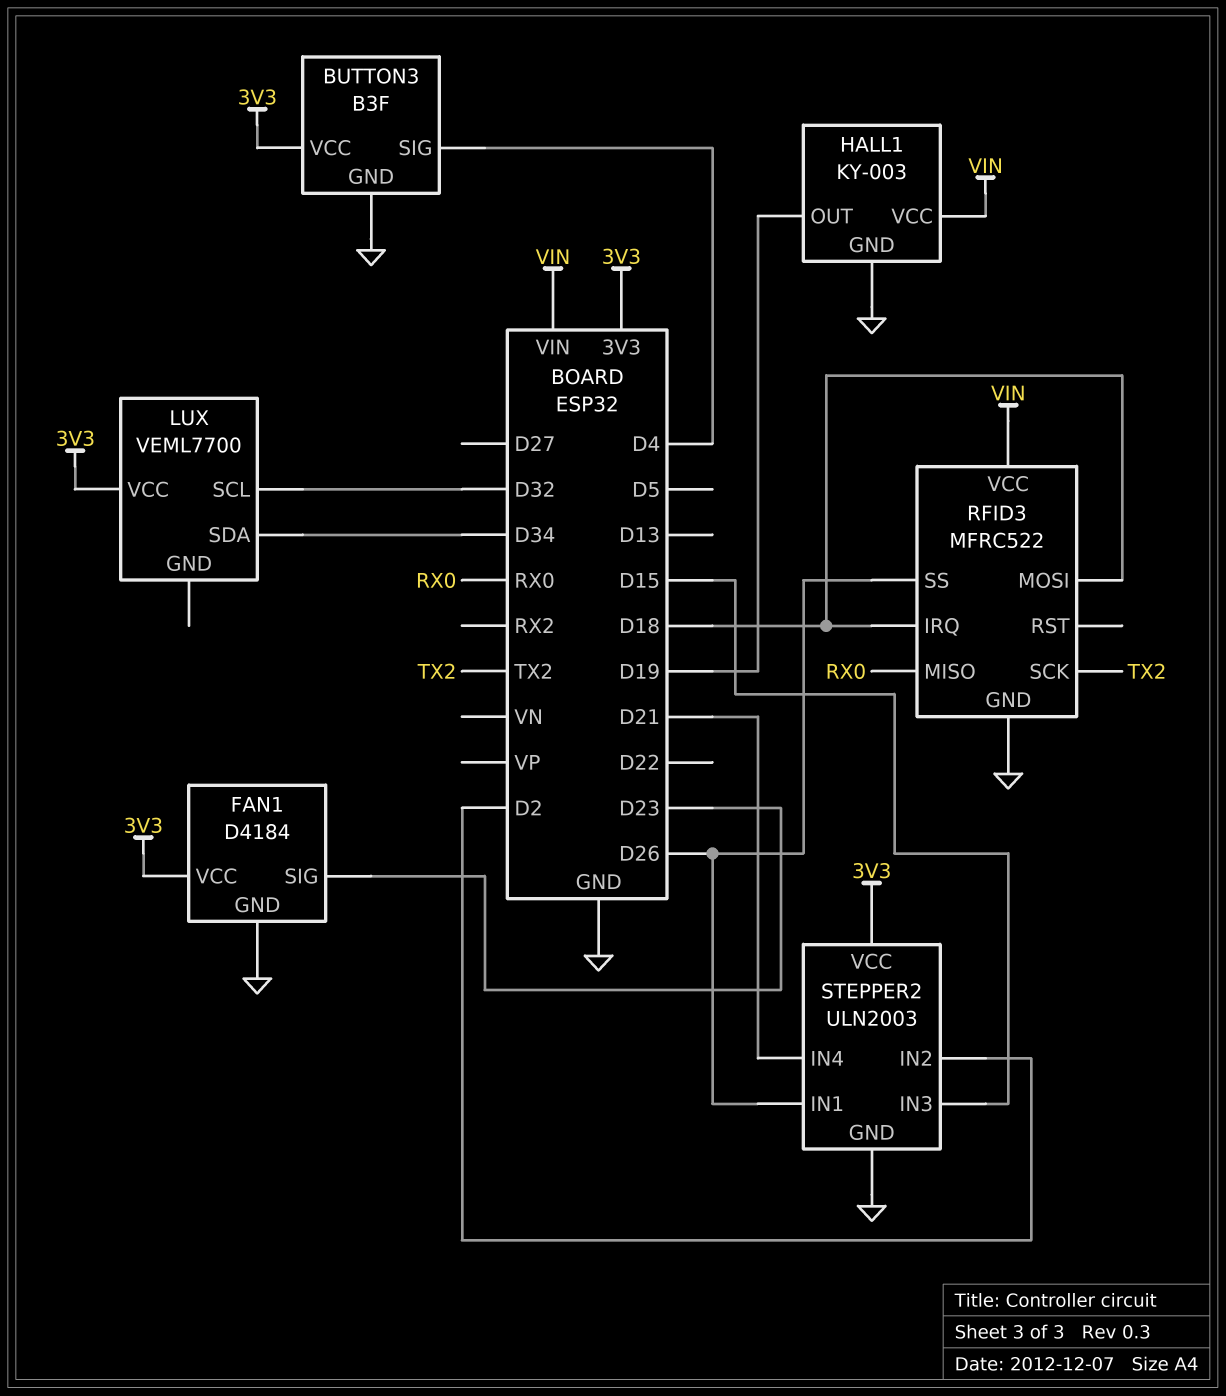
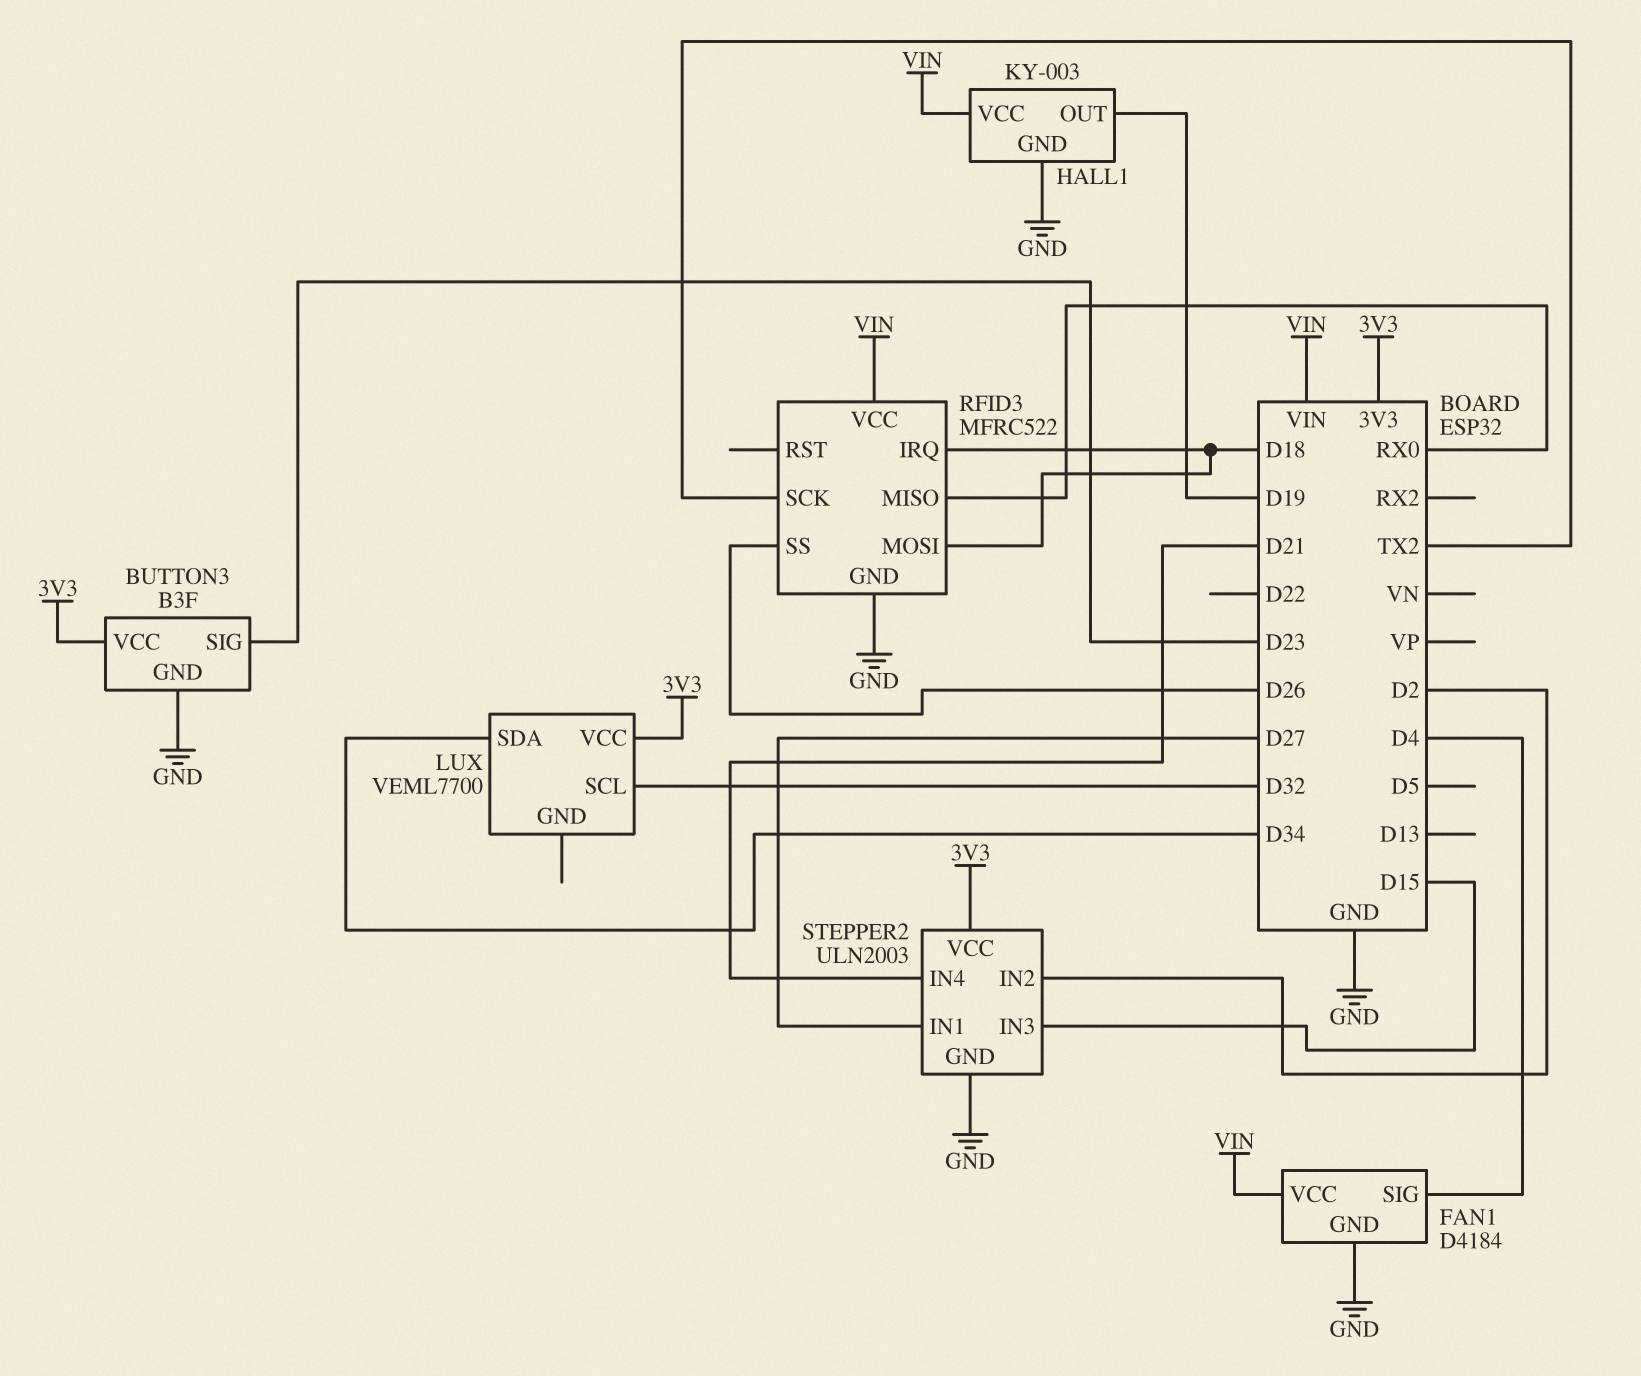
BUTTON3 pin SIG: D4 -> D23
FAN1 pin SIG: D23 -> D4
FAN1 pin VCC: 3V3 -> VIN
STEPPER2 pin IN1: D26 -> D27

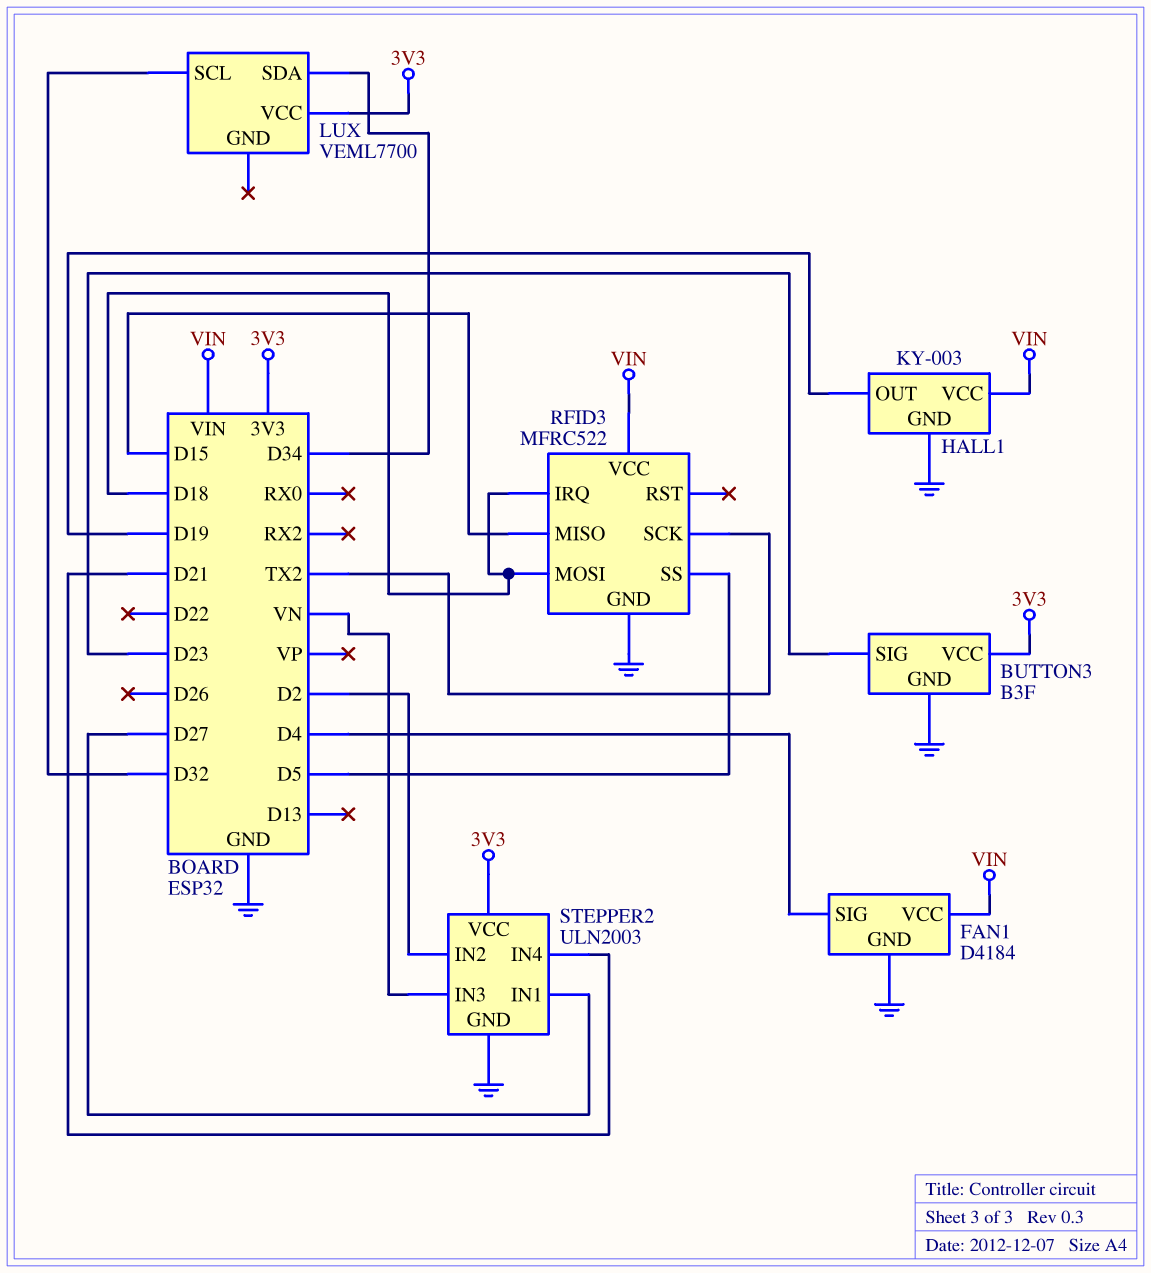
RFID3 pin MISO: RX0 -> D15
RFID3 pin SS: D26 -> D5
STEPPER2 pin IN3: D15 -> VN

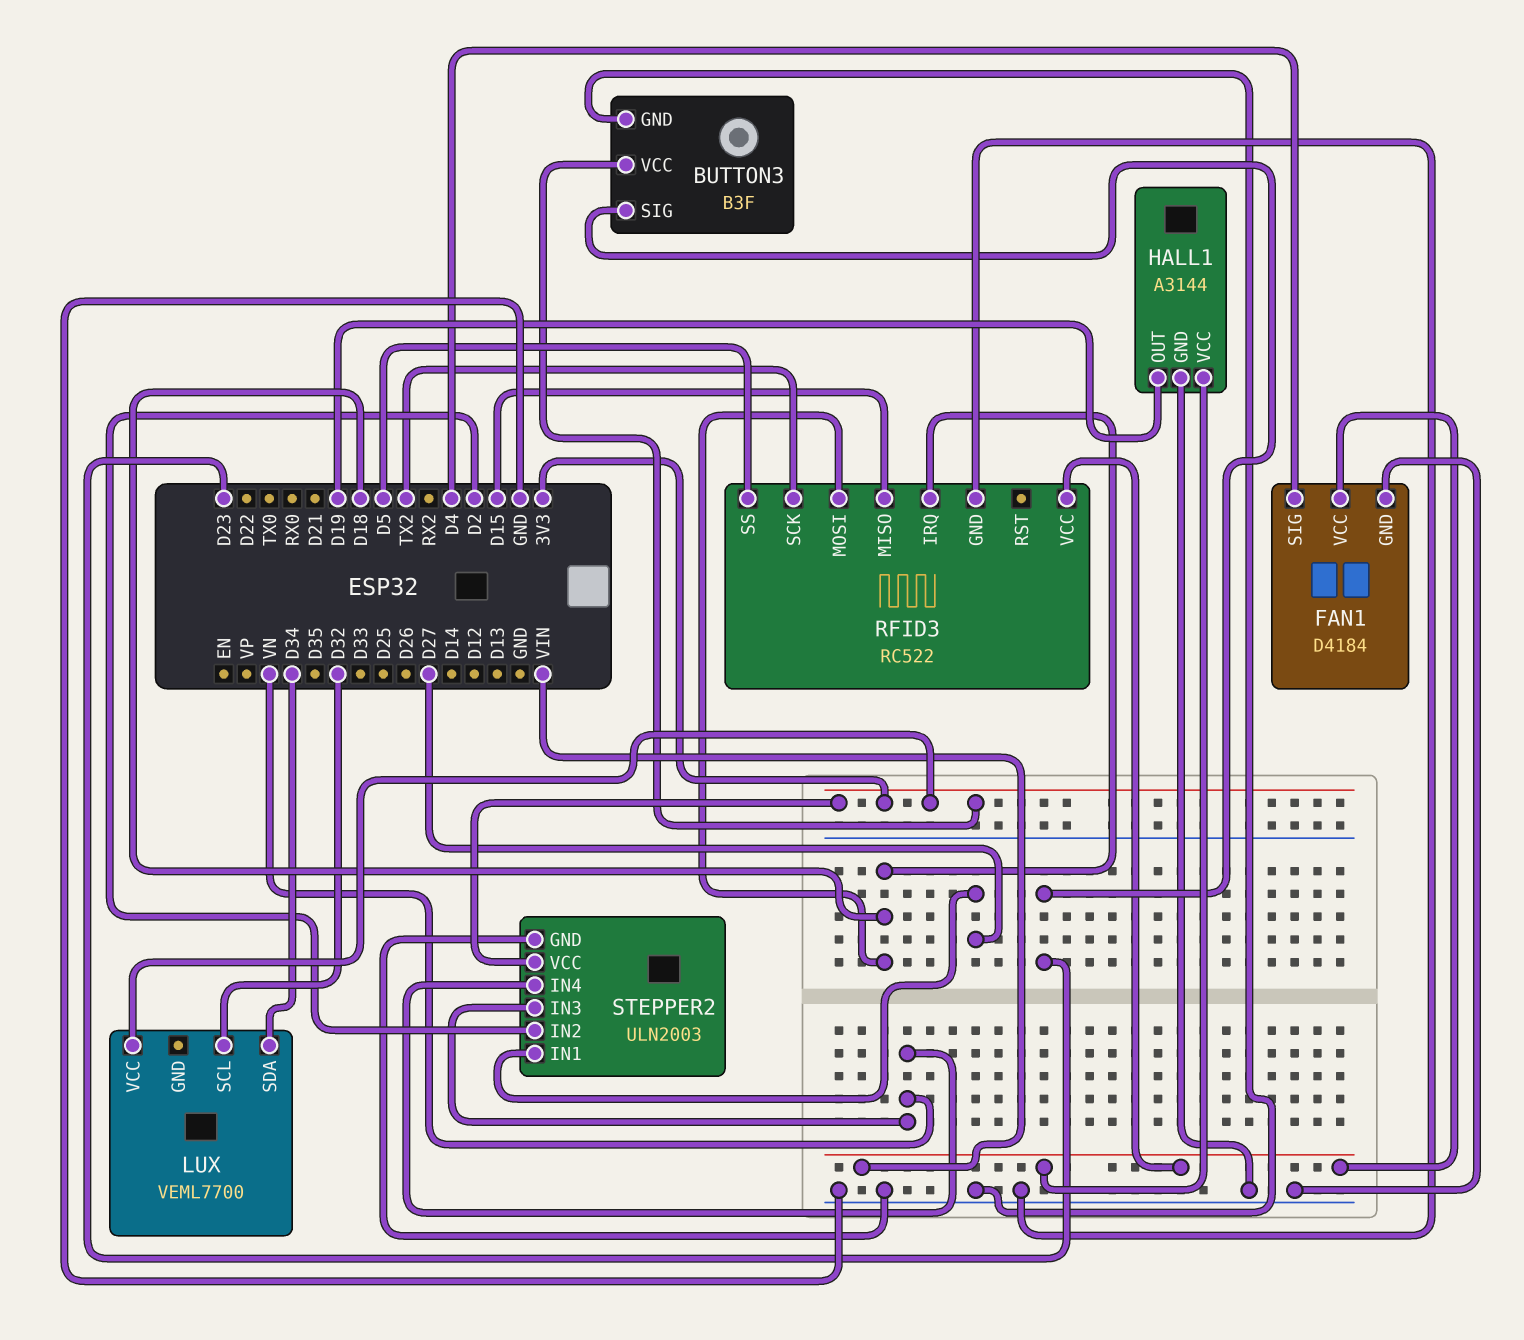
HALL1: KY-003 -> A3144
RFID3: MFRC522 -> RC522
STEPPER2 pin IN4: D21 -> VN

